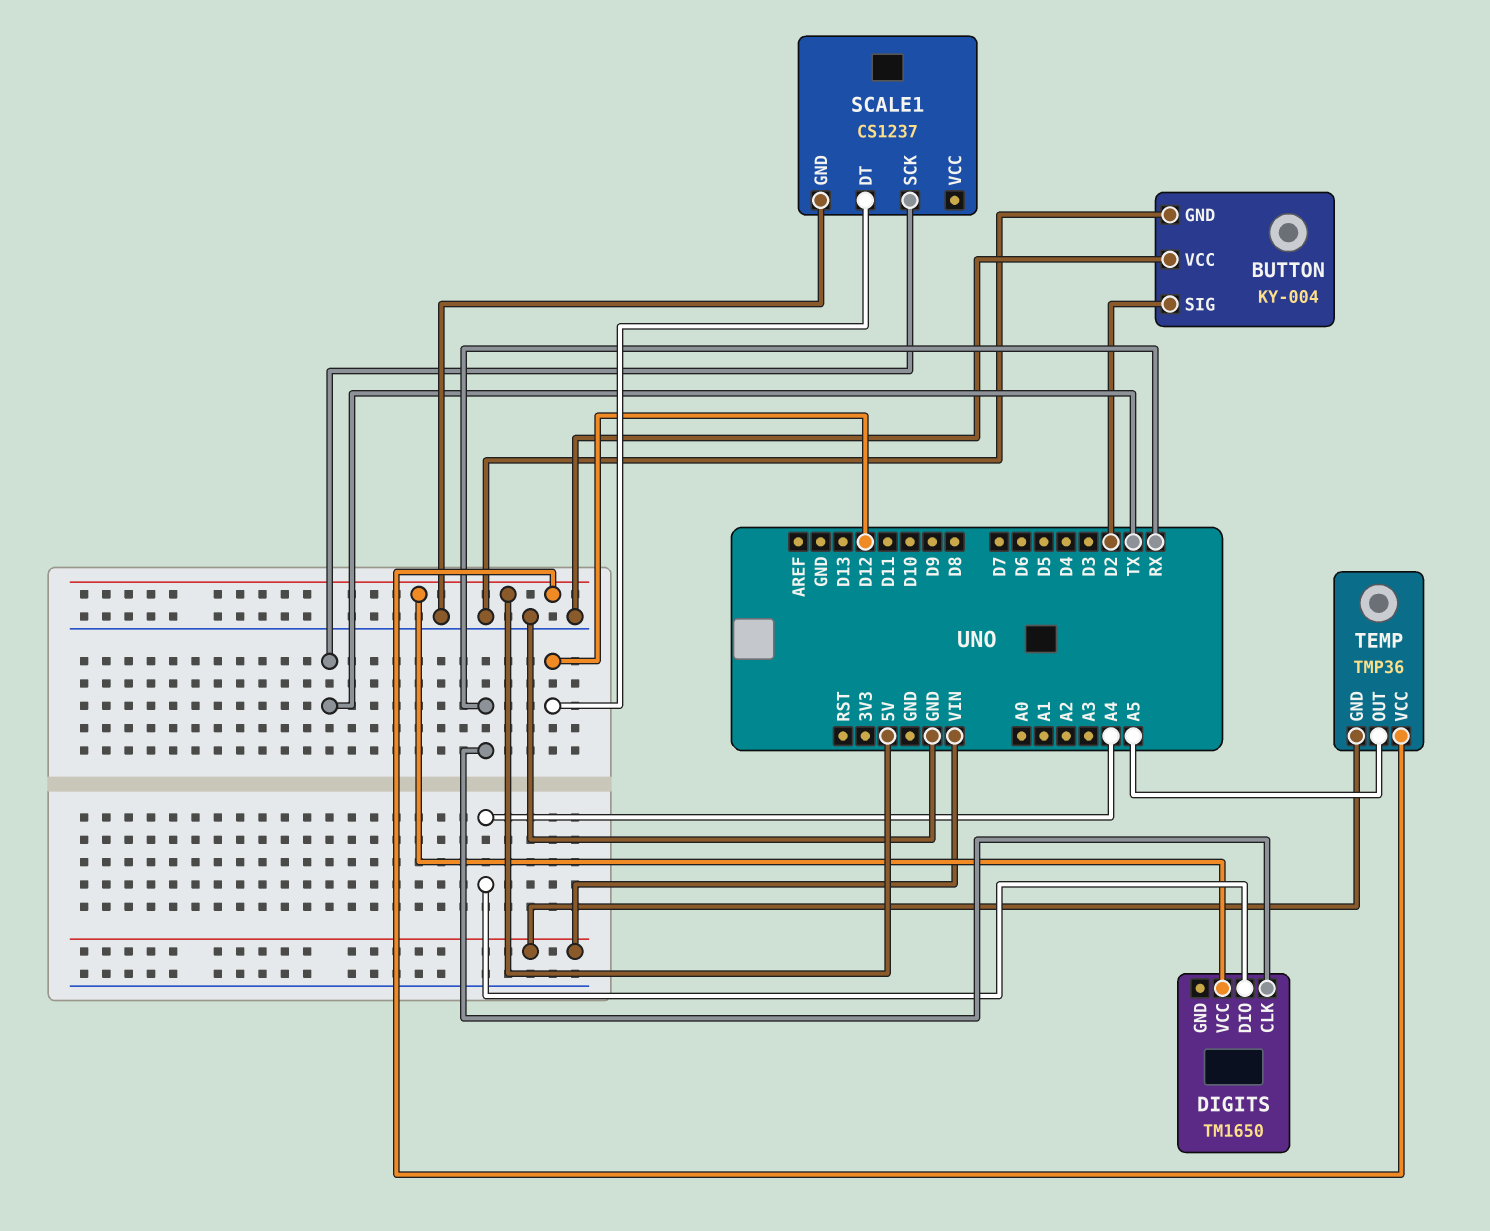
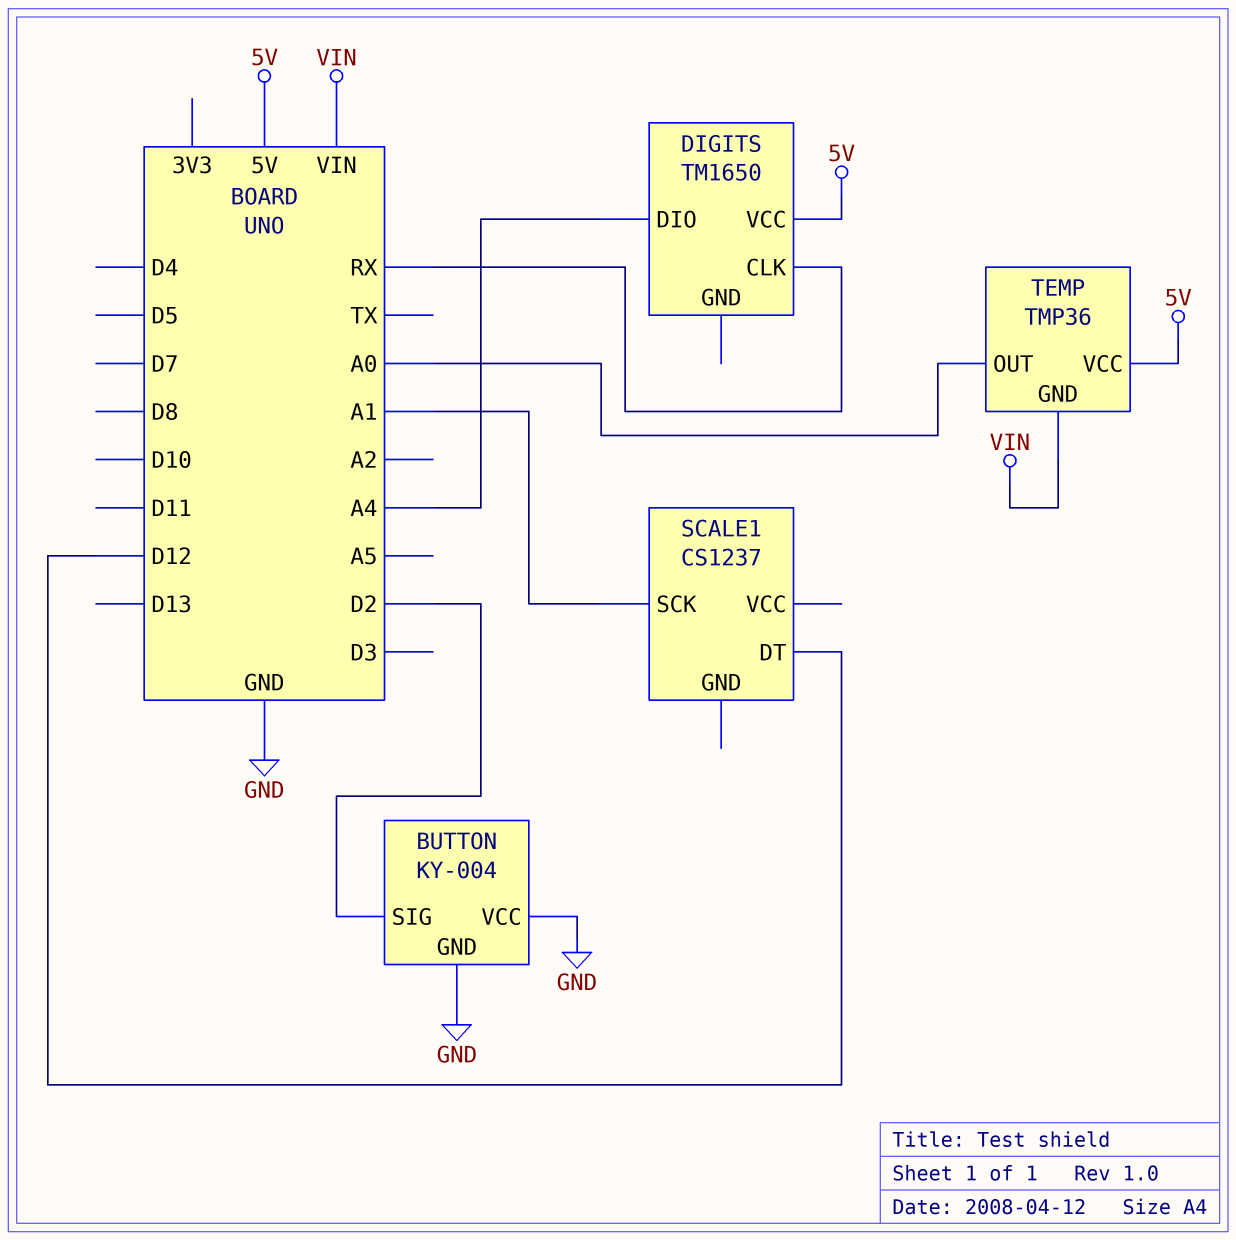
SCALE1 pin GND: GND -> none
SCALE1 pin SCK: TX -> A1
TEMP pin OUT: A5 -> A0

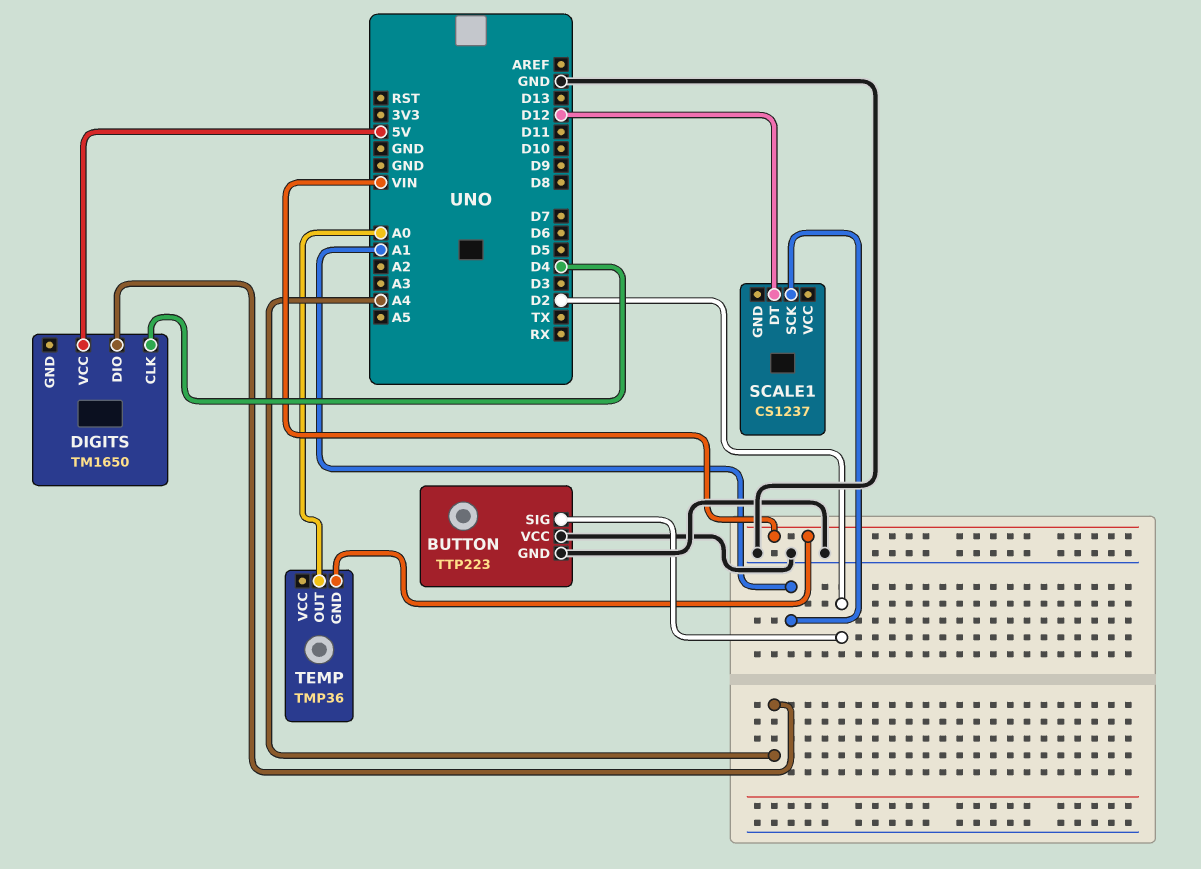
BUTTON: KY-004 -> TTP223
DIGITS pin CLK: RX -> D4
TEMP pin VCC: 5V -> none

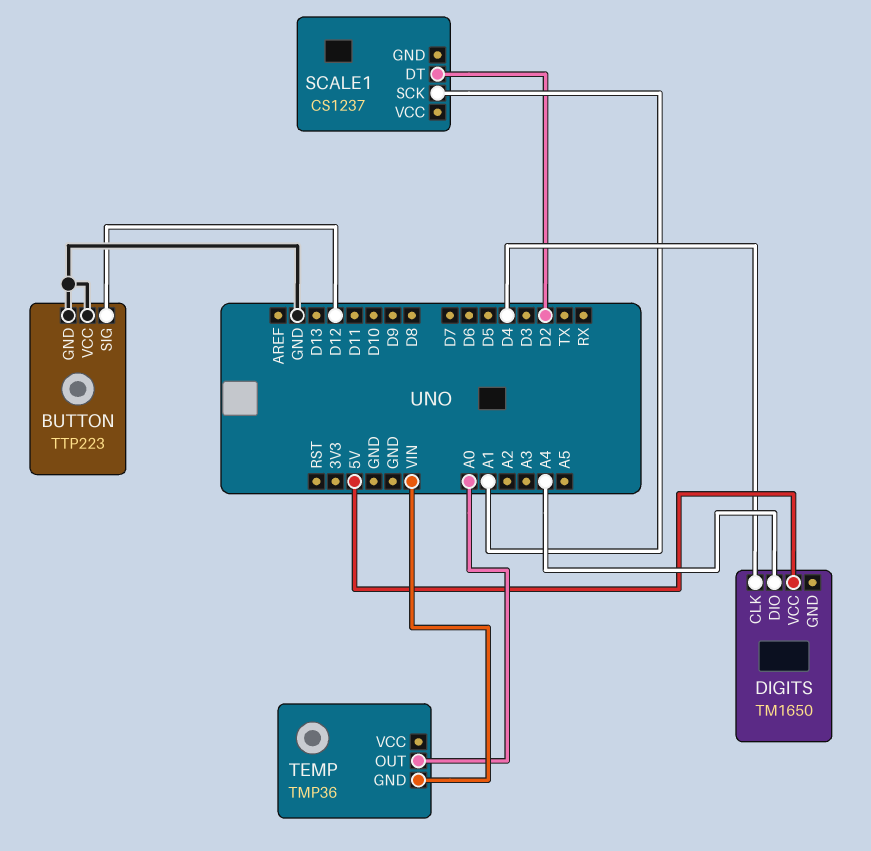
BUTTON pin SIG: D2 -> D12
SCALE1 pin DT: D12 -> D2

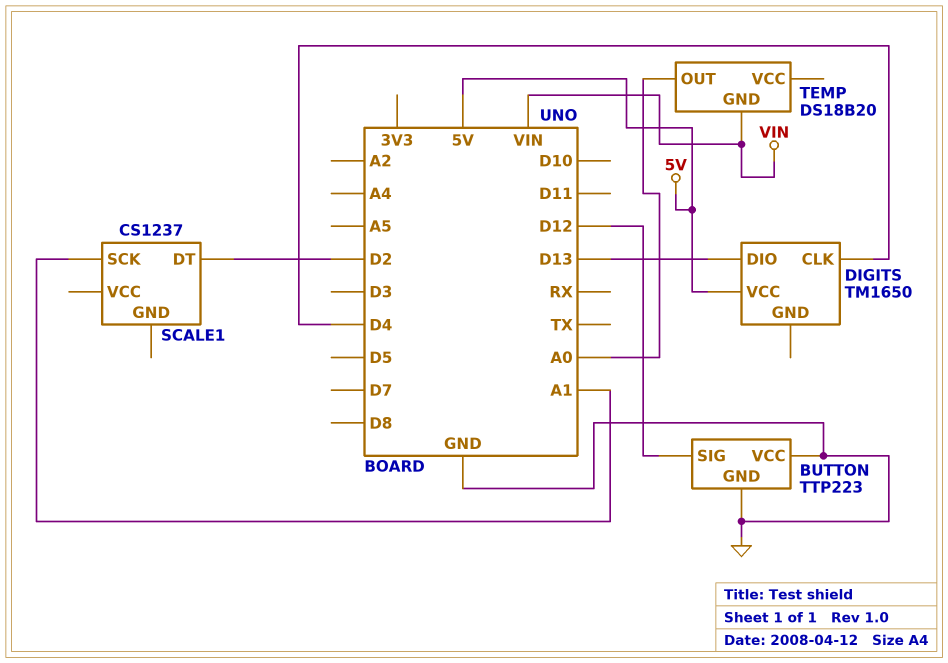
DIGITS pin DIO: A4 -> D13
TEMP: TMP36 -> DS18B20

